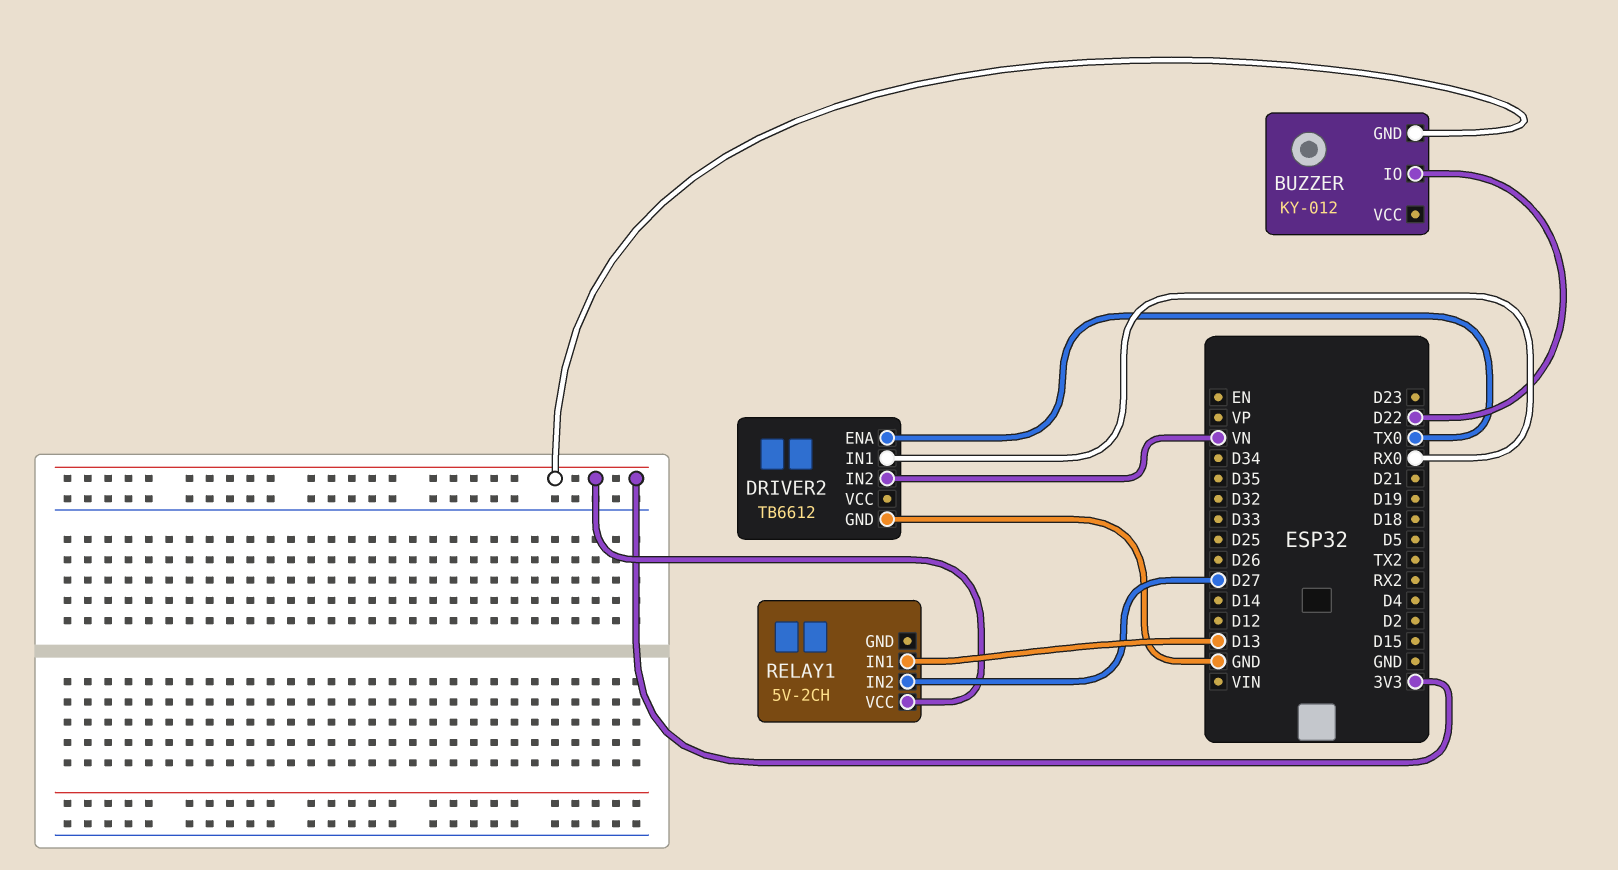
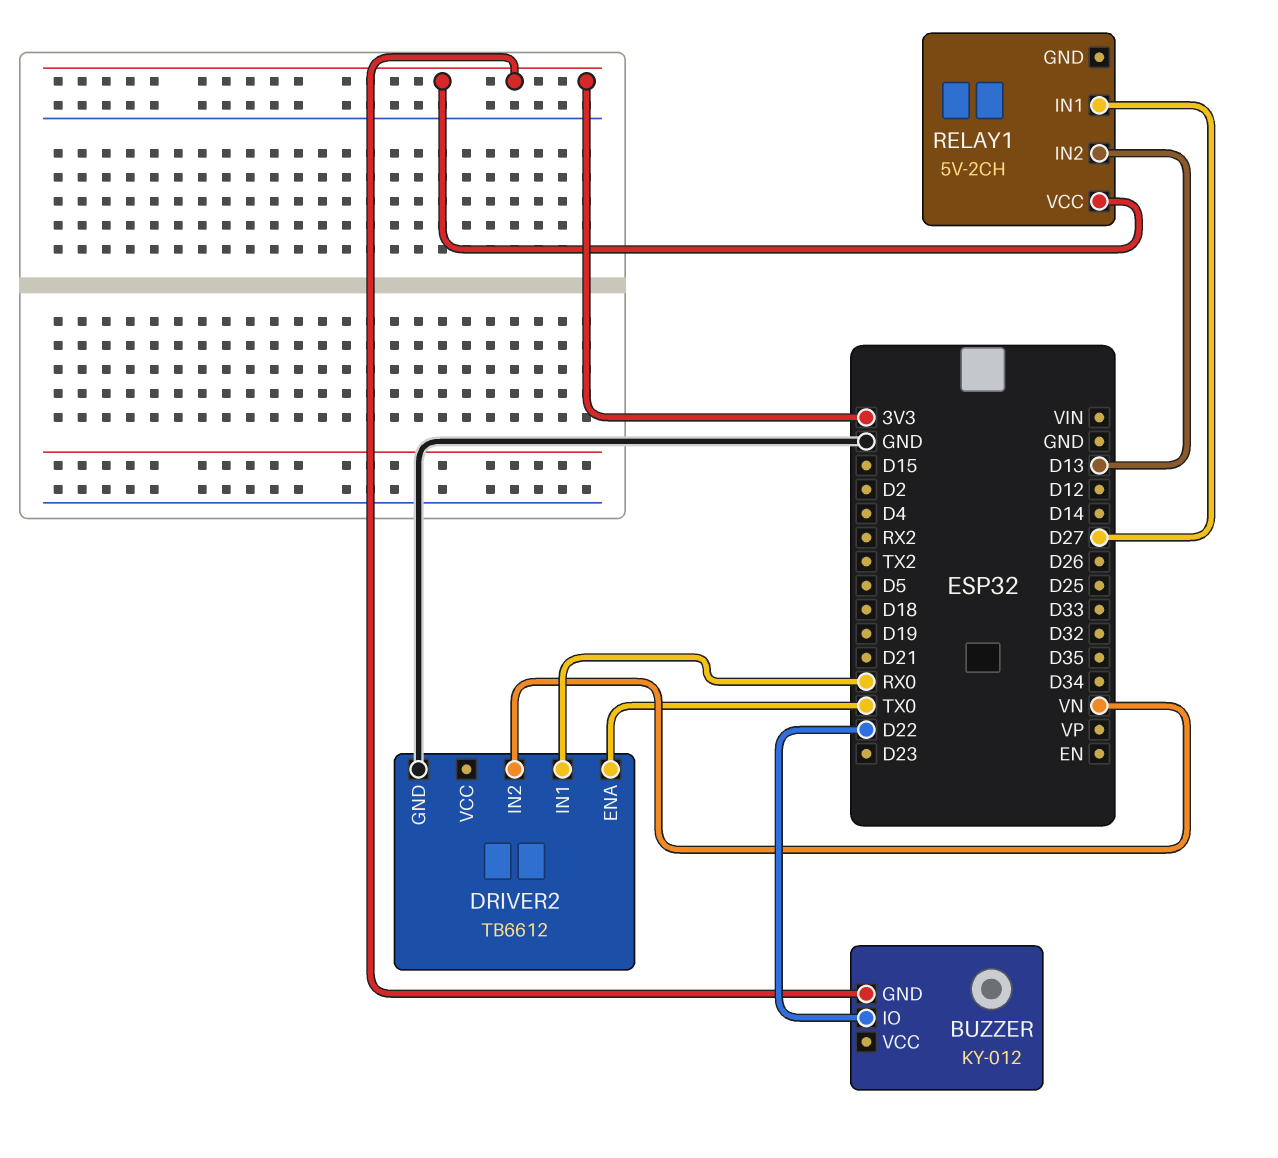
RELAY1 pin IN1: D13 -> D27
RELAY1 pin IN2: D27 -> D13

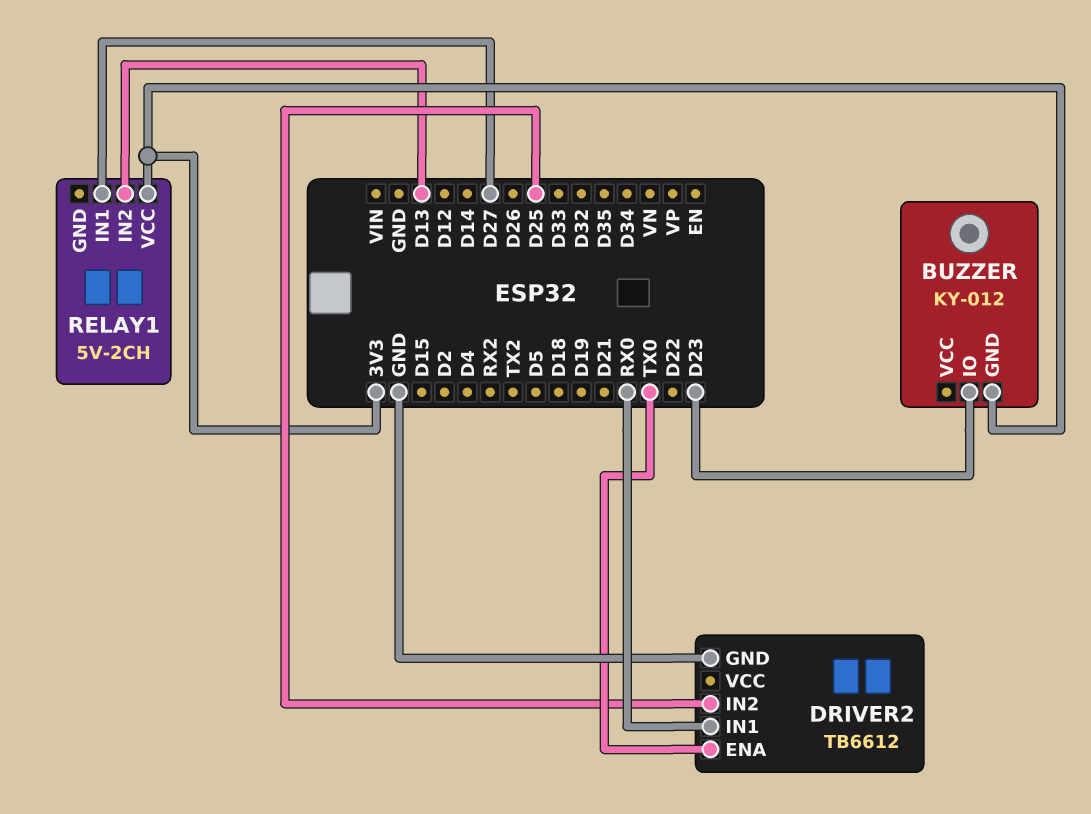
BUZZER pin IO: D22 -> D23
DRIVER2 pin IN2: VN -> D25

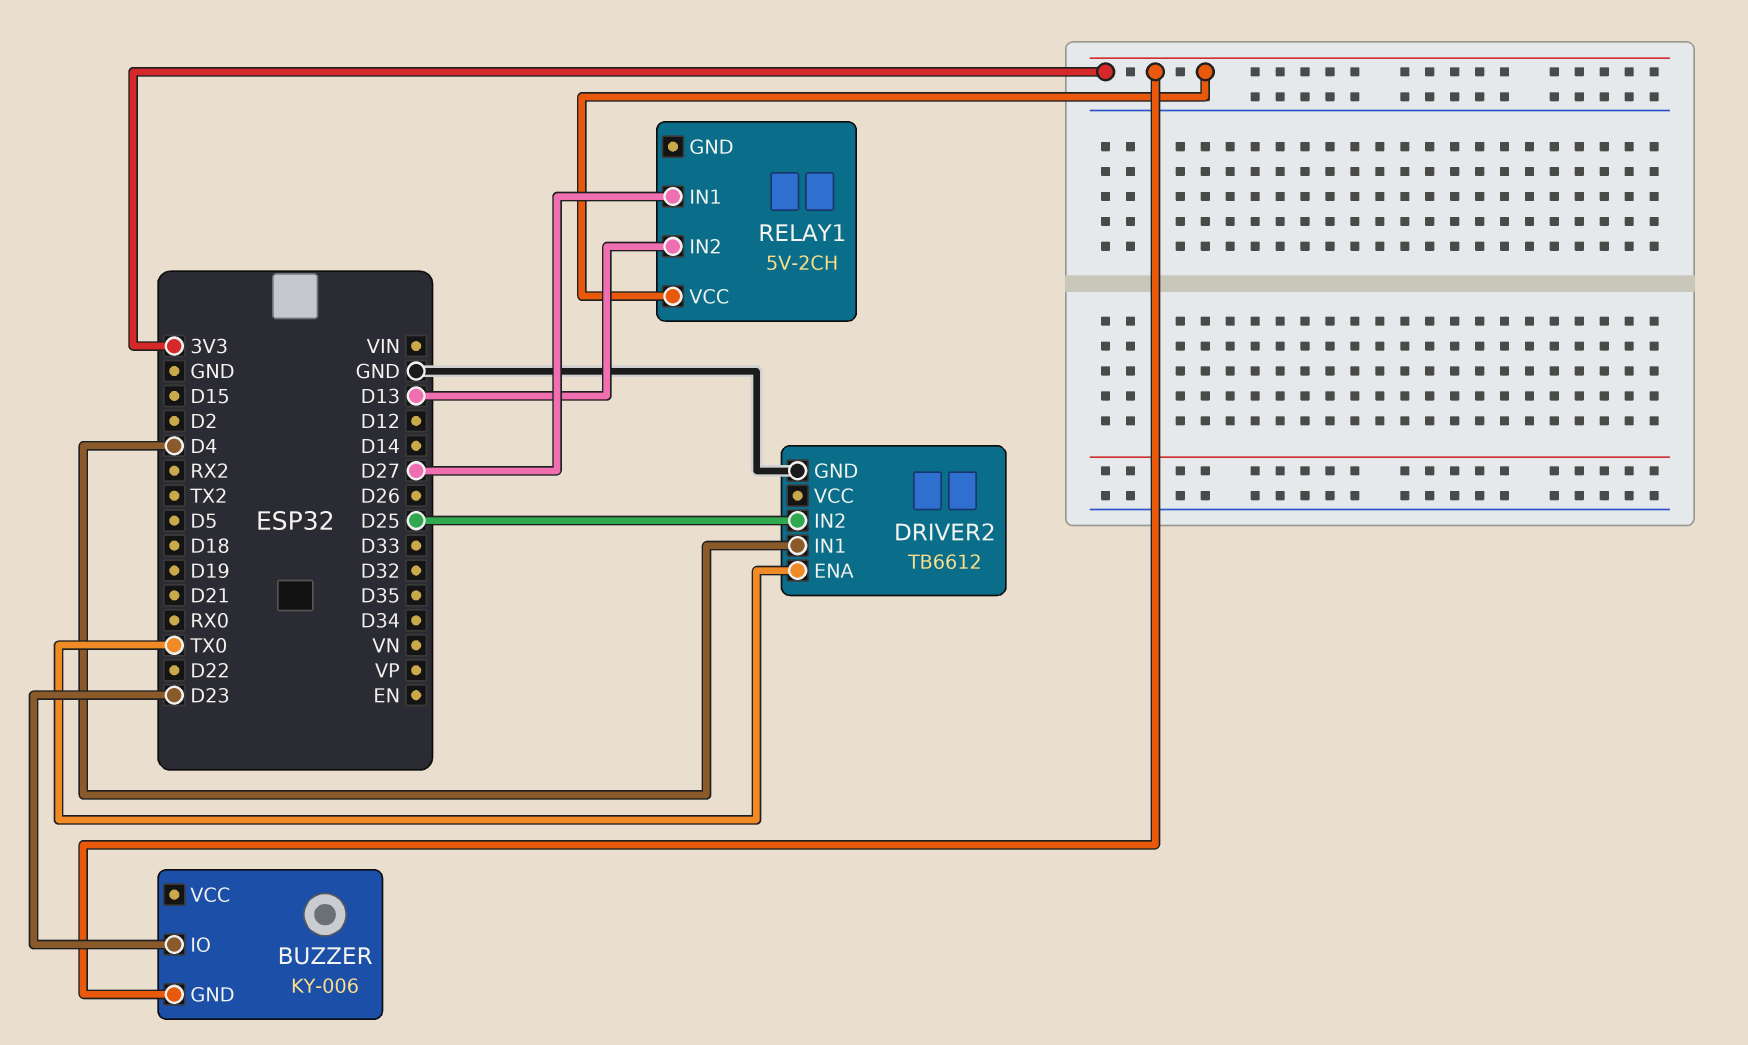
BUZZER: KY-012 -> KY-006
DRIVER2 pin IN1: RX0 -> D4

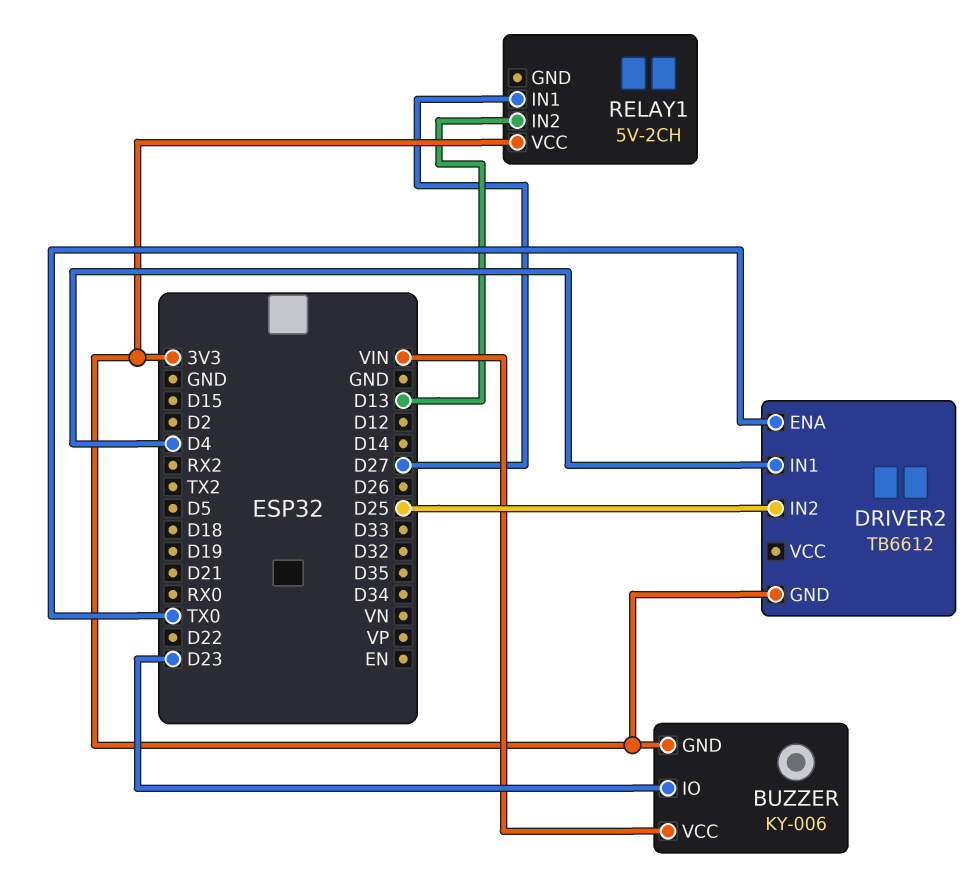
BUZZER pin VCC: none -> VIN
DRIVER2 pin GND: GND -> 3V3

